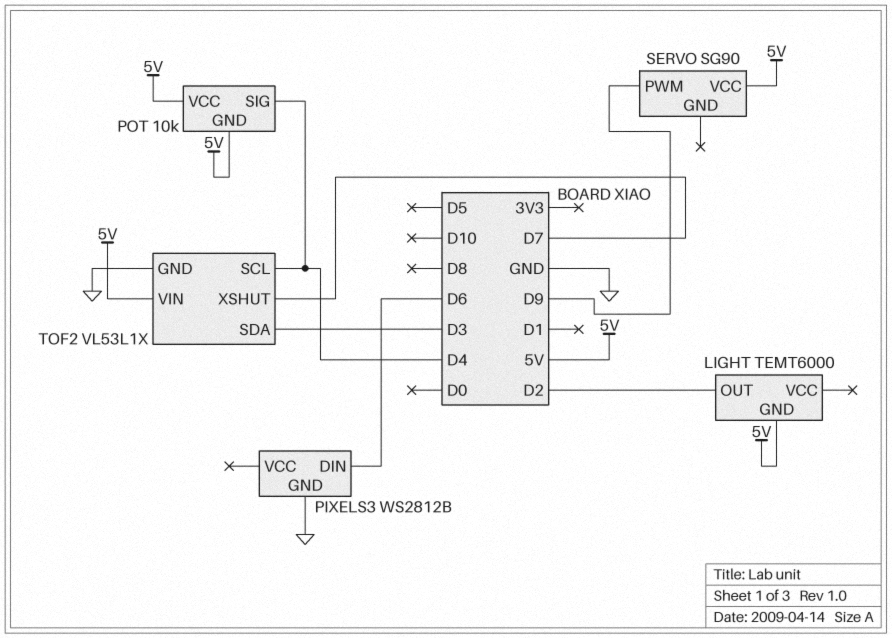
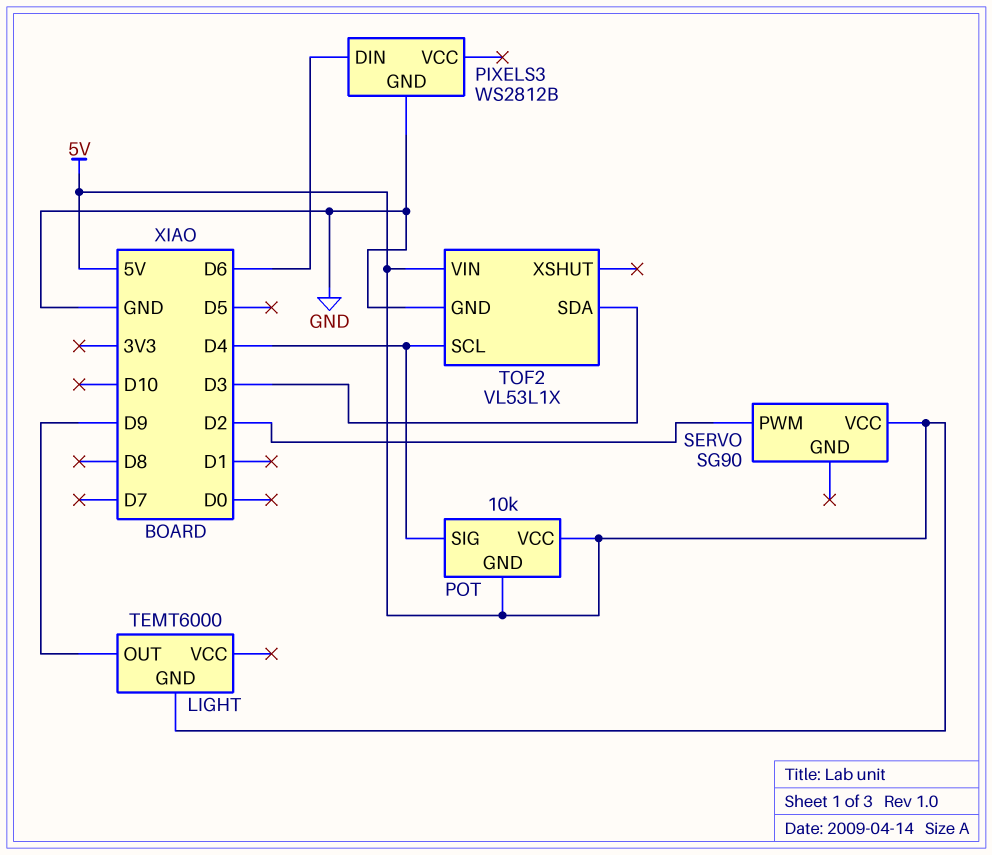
LIGHT pin OUT: D2 -> D9
SERVO pin PWM: D9 -> D2
TOF2 pin XSHUT: D7 -> none

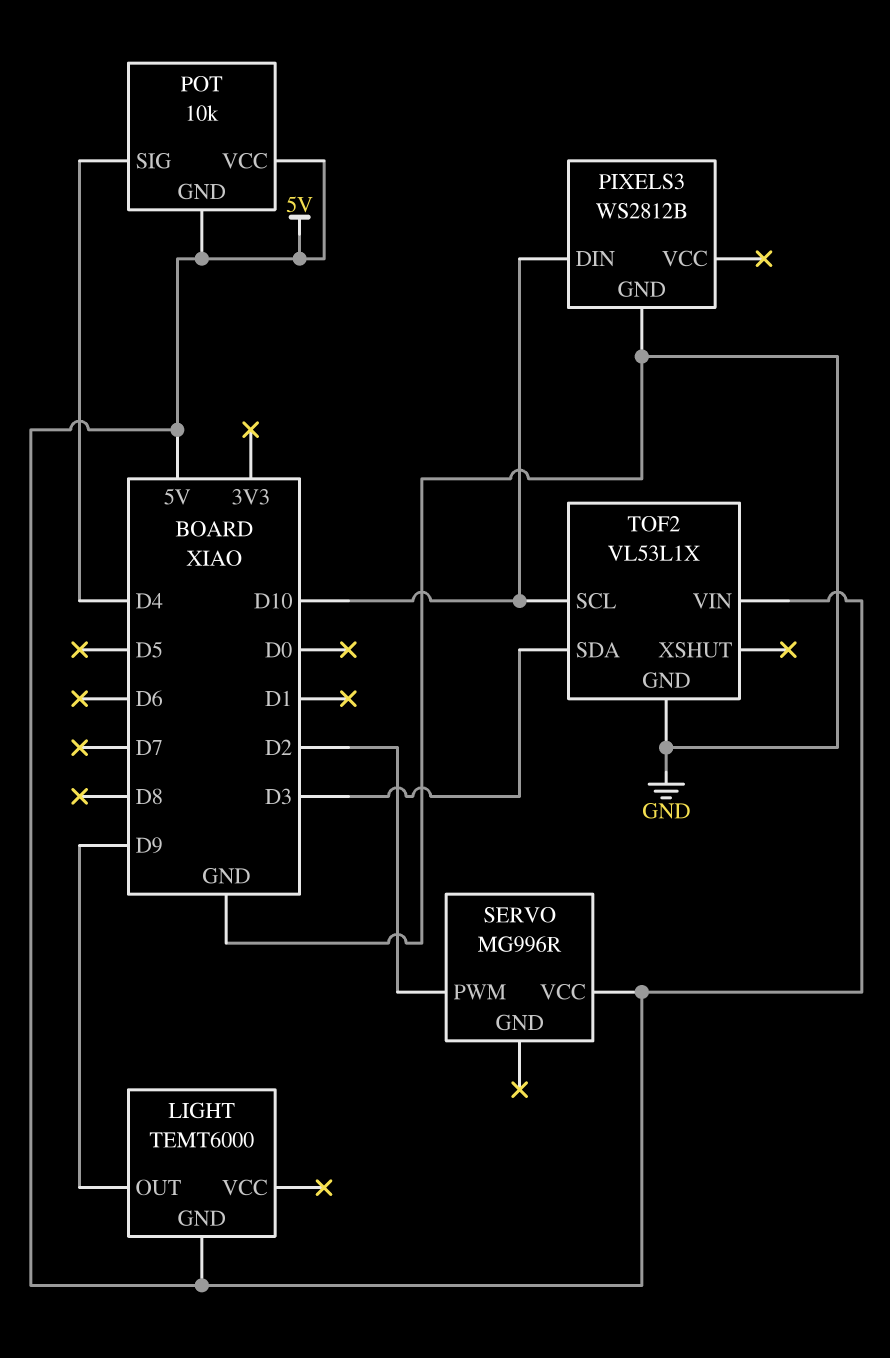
PIXELS3 pin DIN: D6 -> D10
SERVO: SG90 -> MG996R
TOF2 pin SCL: D4 -> D10

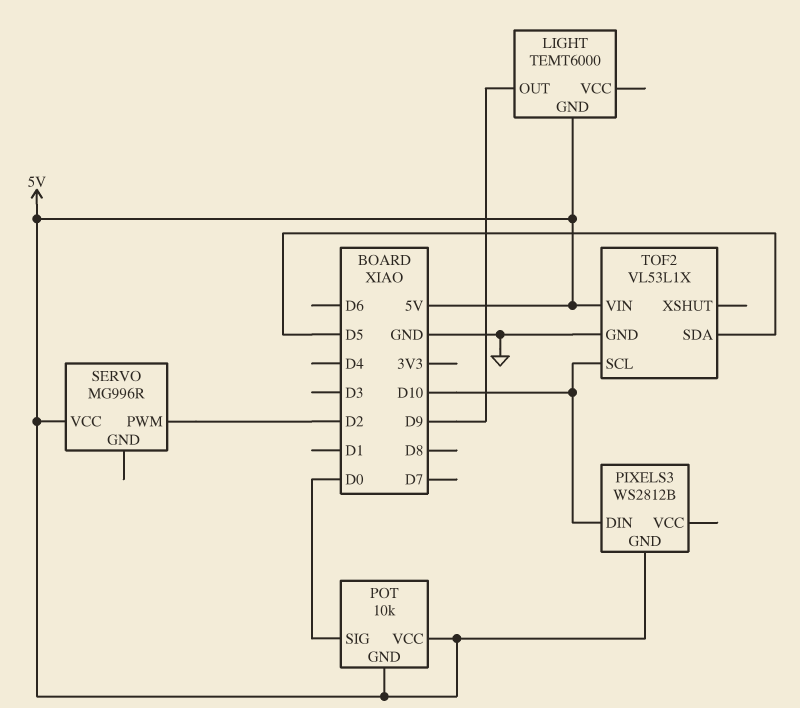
PIXELS3 pin GND: GND -> 5V
POT pin SIG: D4 -> D0
TOF2 pin SDA: D3 -> D5

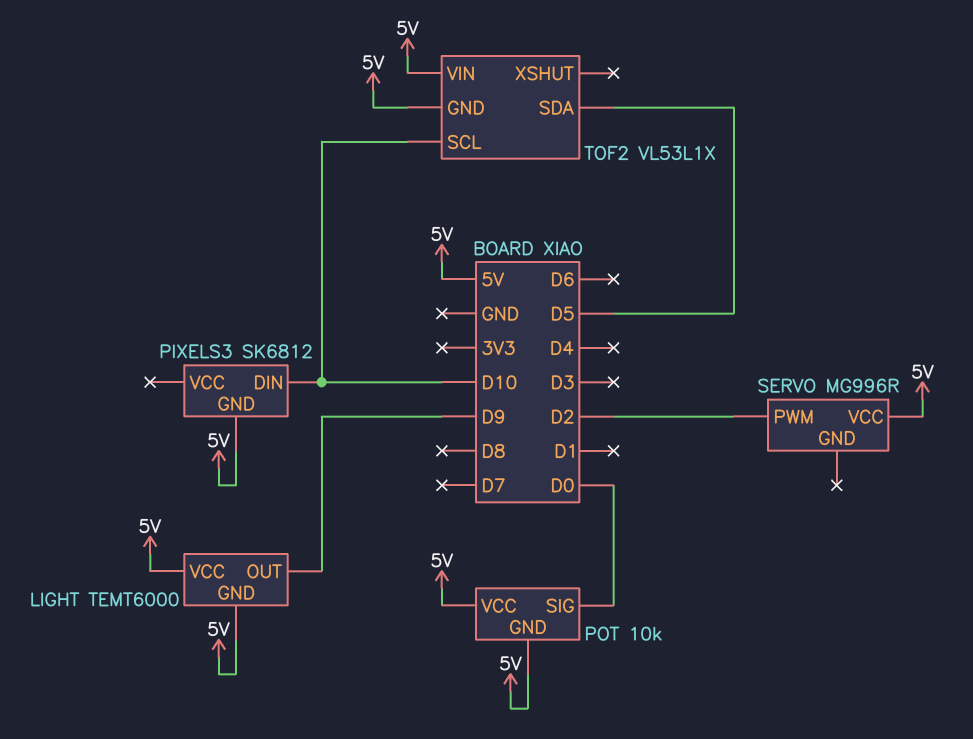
LIGHT pin VCC: none -> 5V
PIXELS3: WS2812B -> SK6812
TOF2 pin GND: GND -> 5V

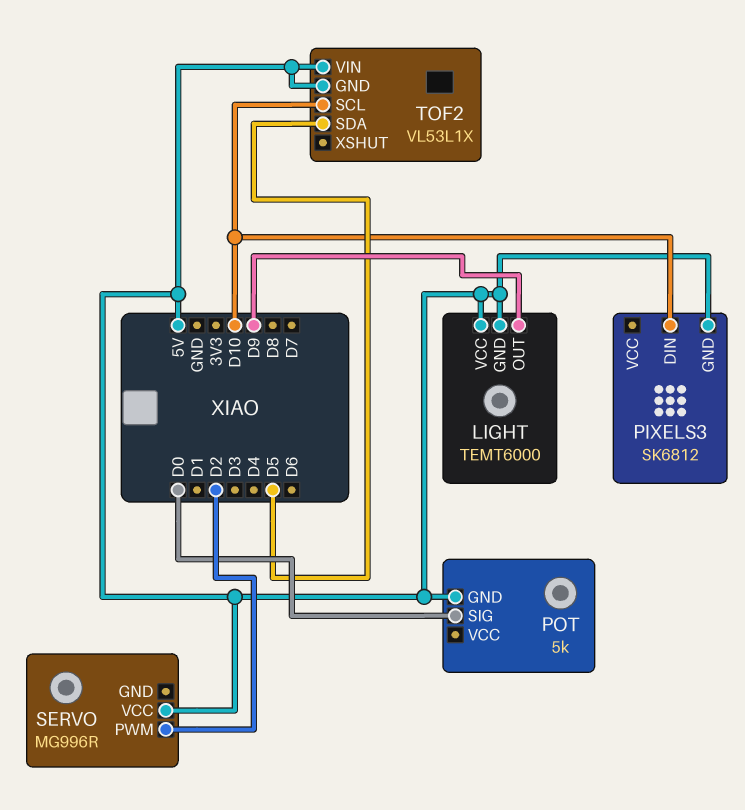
POT: 10k -> 5k
POT pin VCC: 5V -> none

